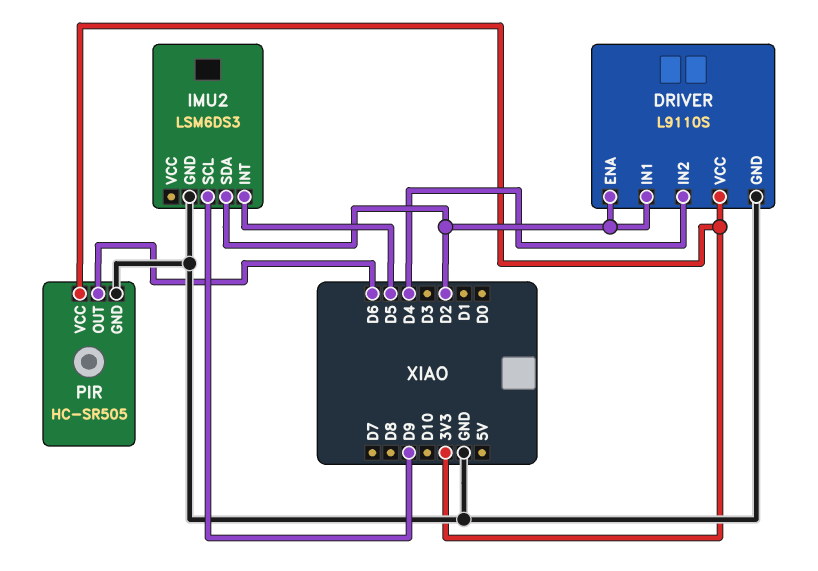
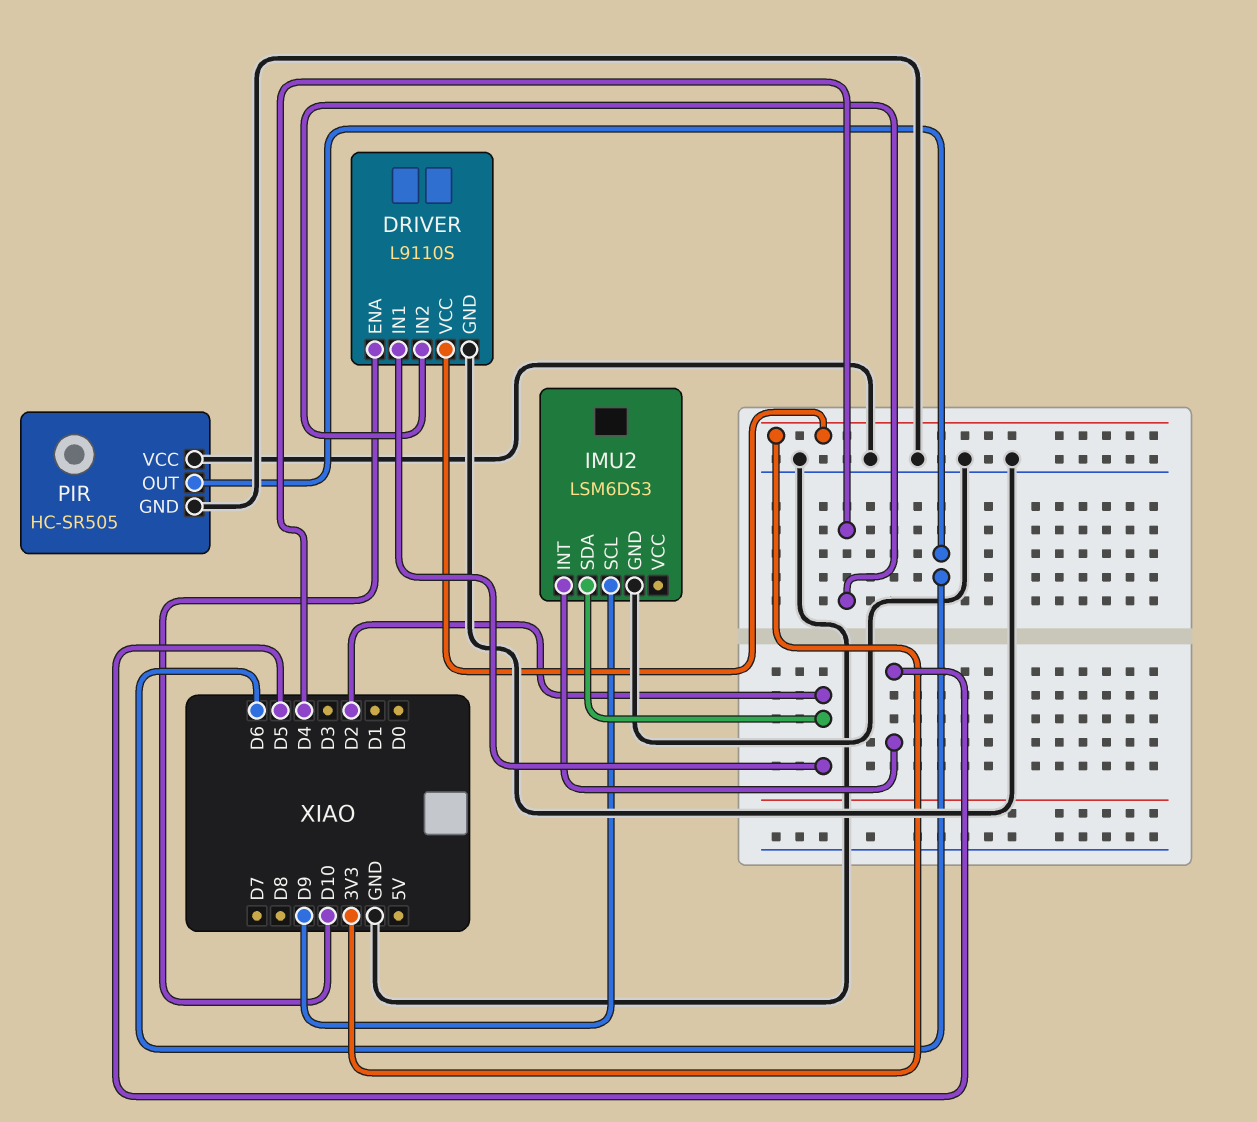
DRIVER pin ENA: D2 -> D10
PIR pin VCC: 3V3 -> GND

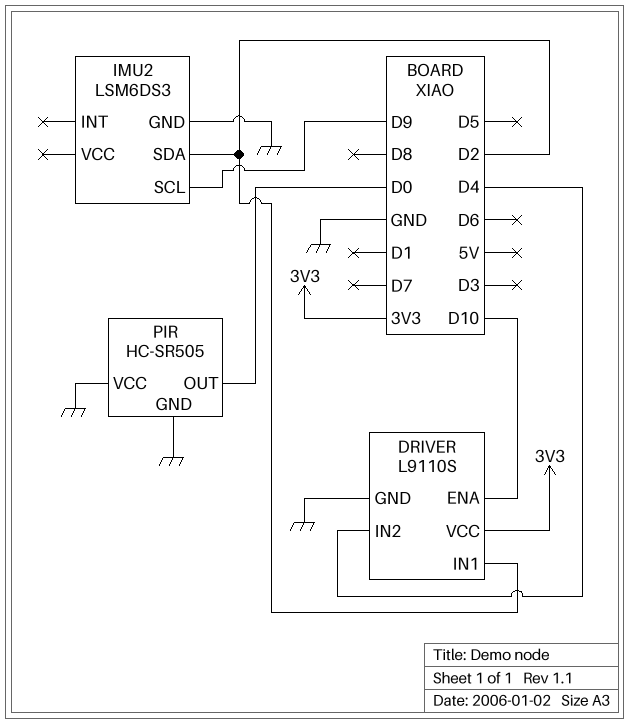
IMU2 pin INT: D5 -> none
PIR pin OUT: D6 -> D0

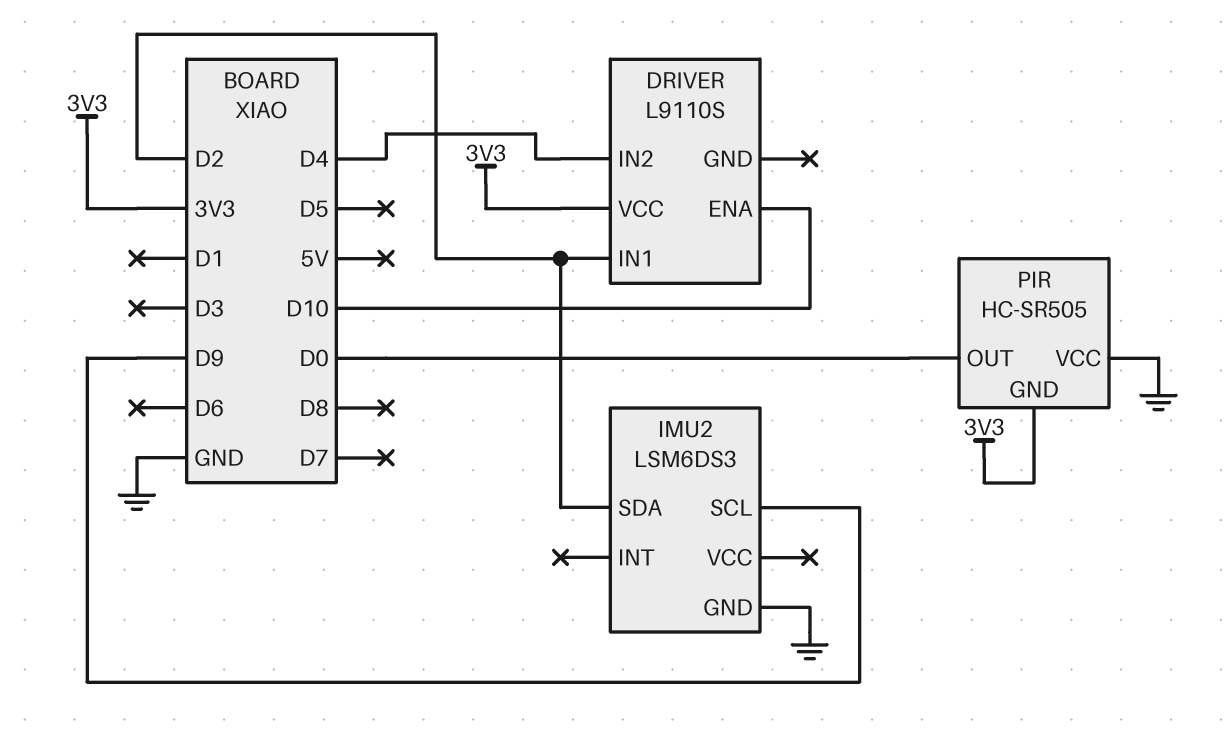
DRIVER pin GND: GND -> none
PIR pin GND: GND -> 3V3

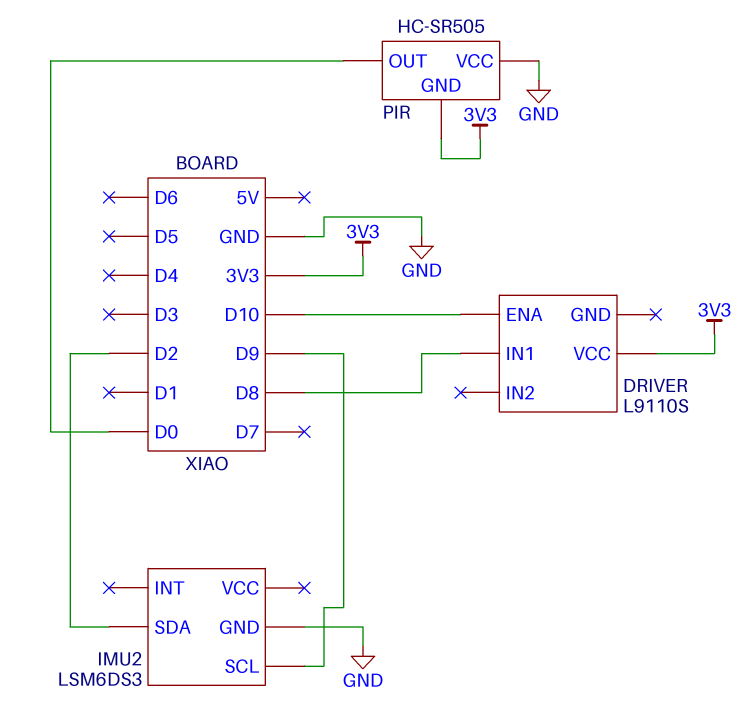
DRIVER pin IN1: D2 -> D8
DRIVER pin IN2: D4 -> none

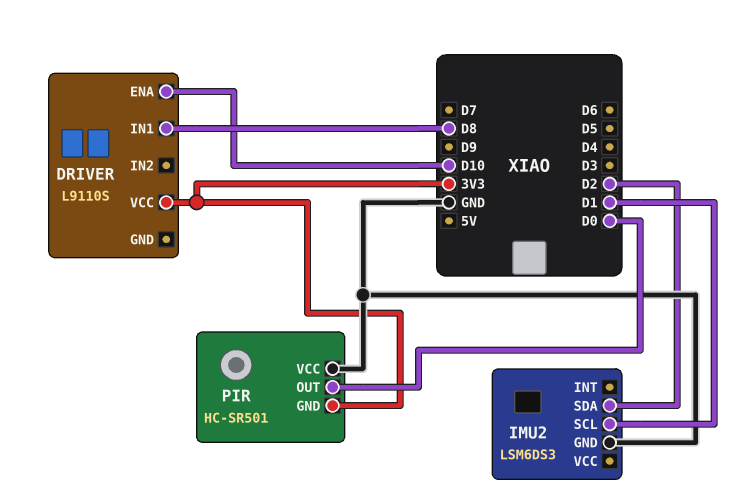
IMU2 pin SCL: D9 -> D1
PIR: HC-SR505 -> HC-SR501

